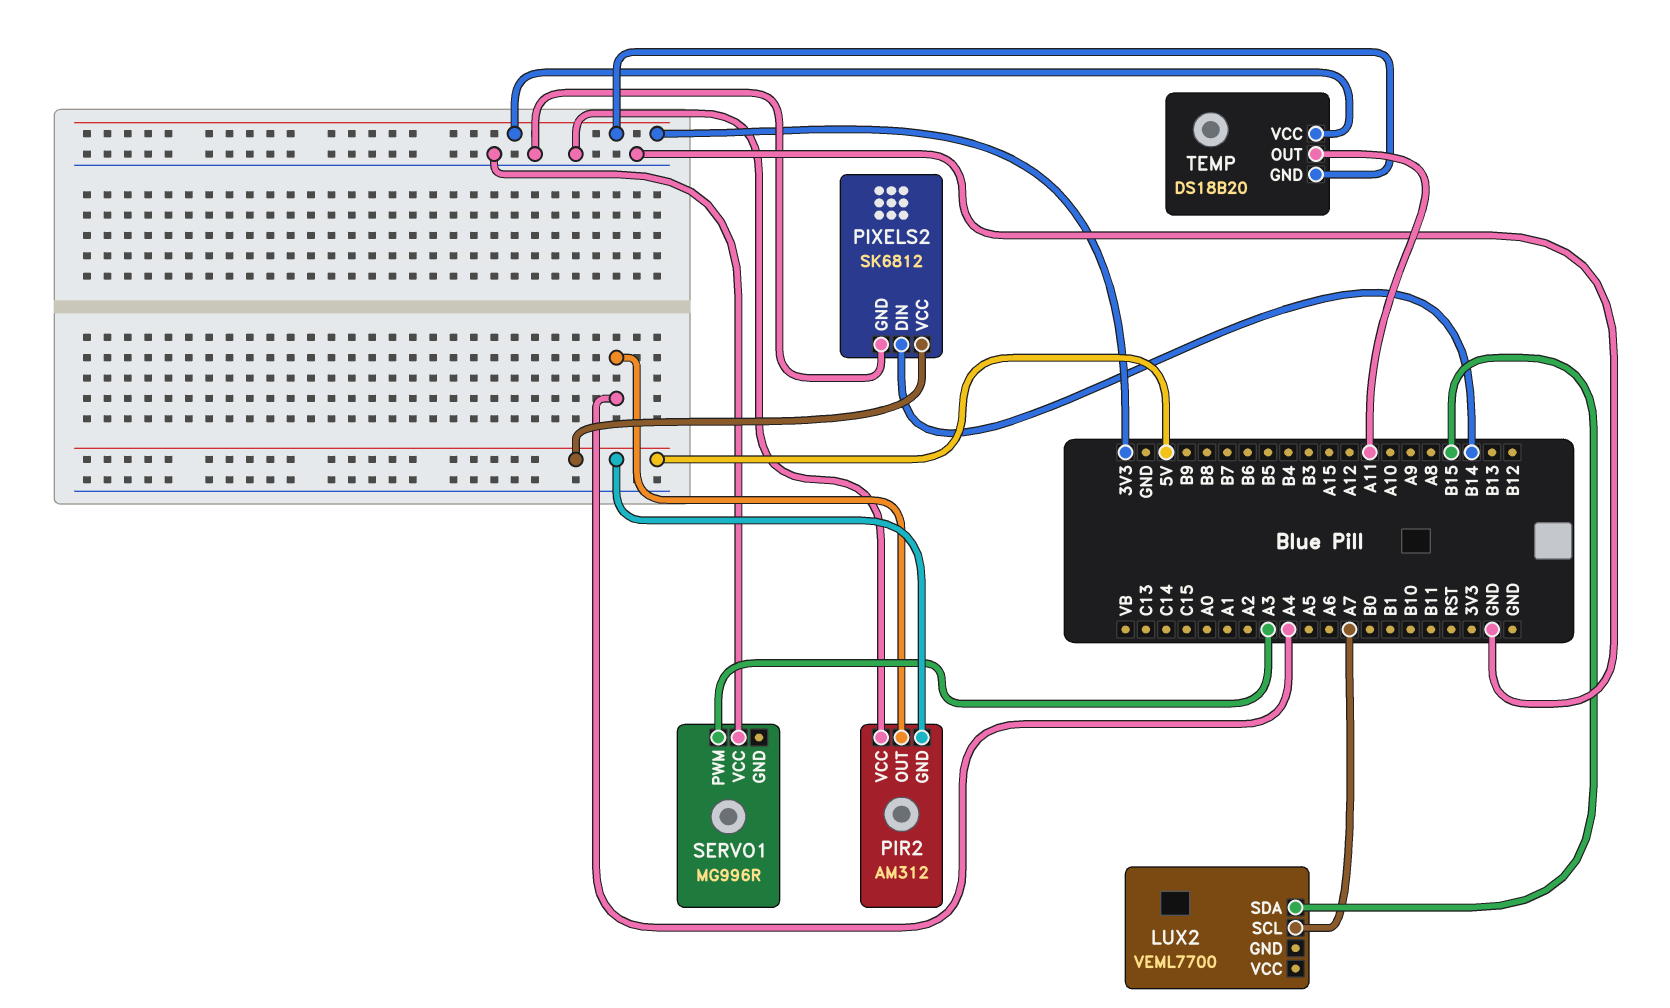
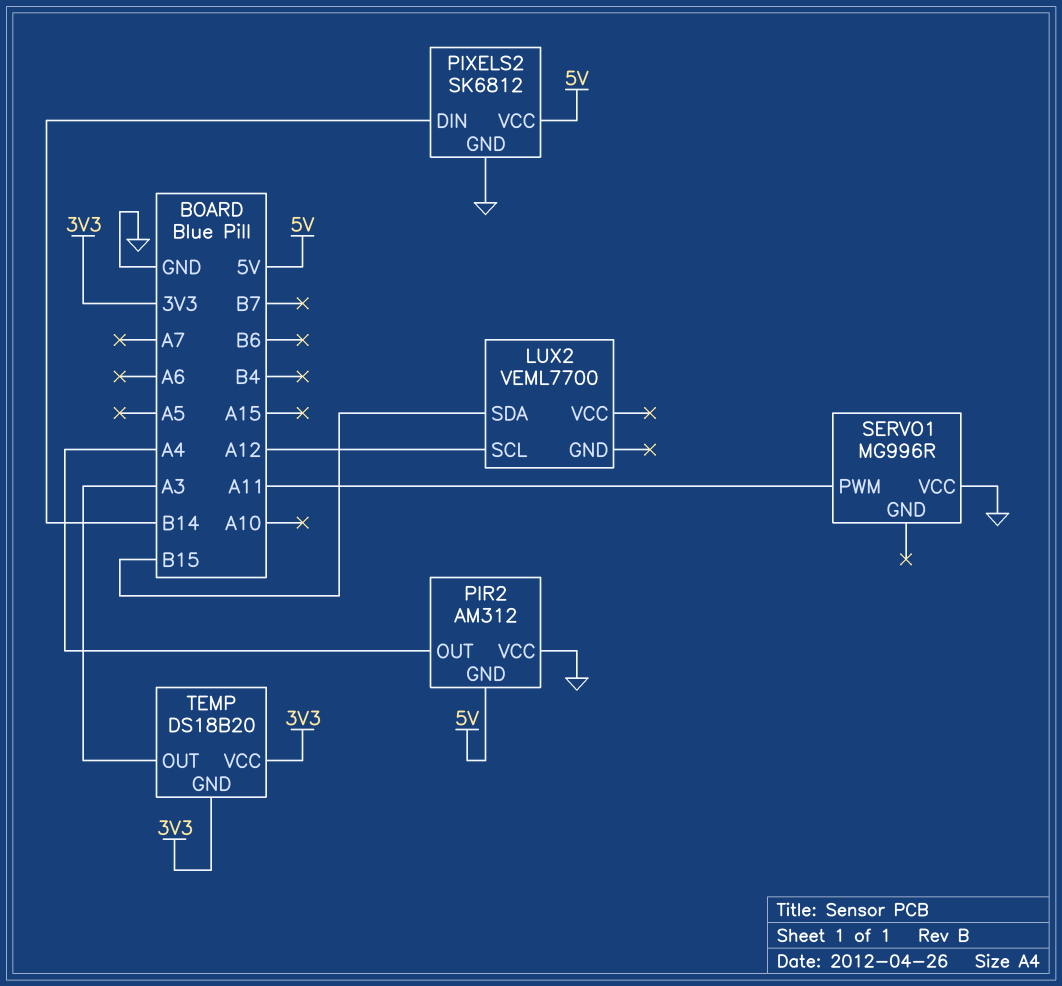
LUX2 pin SCL: A7 -> A12
SERVO1 pin PWM: A3 -> A11
TEMP pin OUT: A11 -> A3

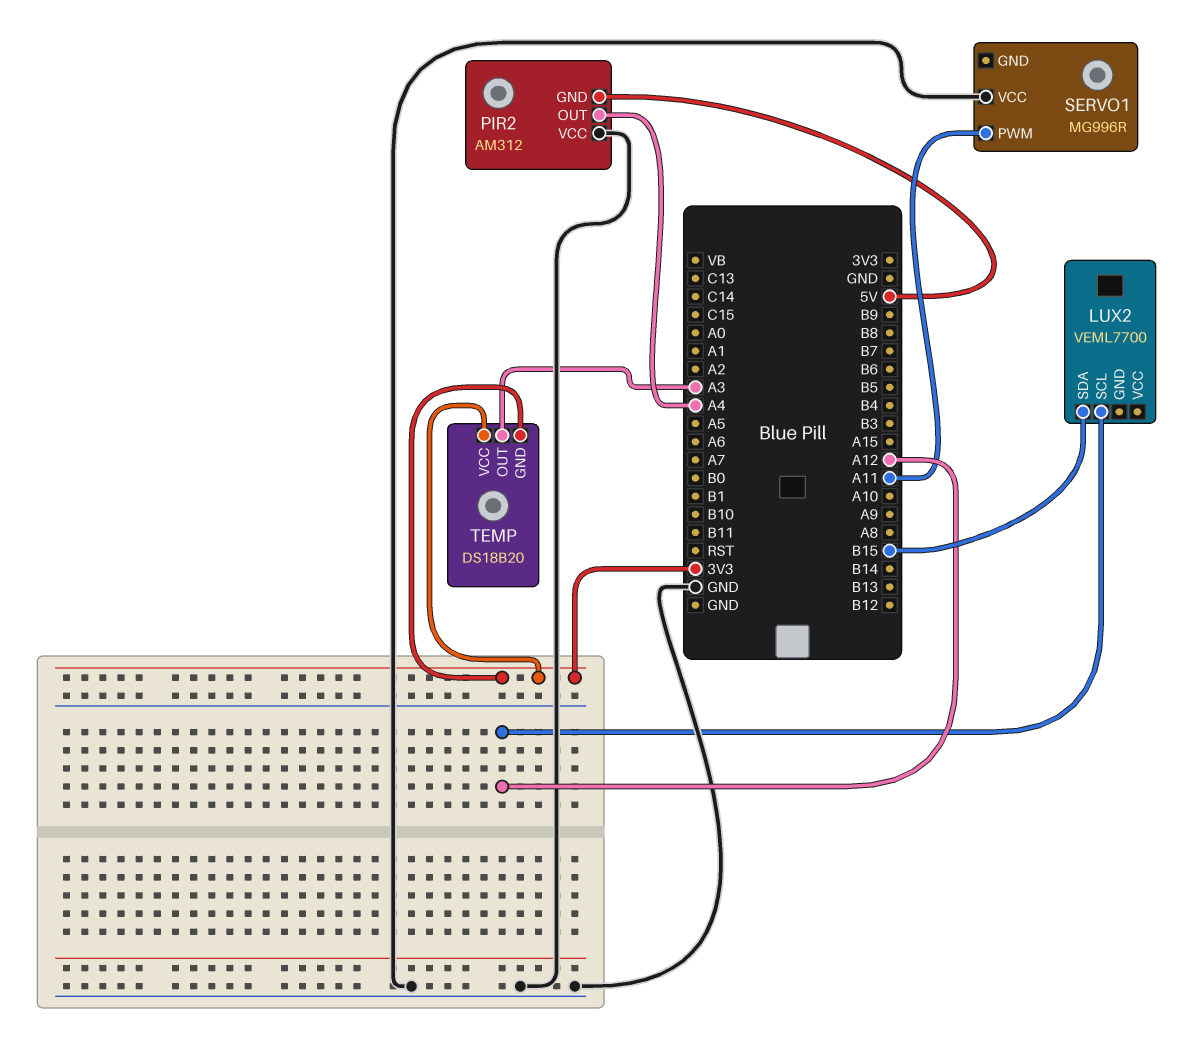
PIXELS2: SK6812 -> none
PIXELS2 pin DIN: B14 -> none
PIXELS2 pin GND: GND -> none
PIXELS2 pin VCC: 5V -> none

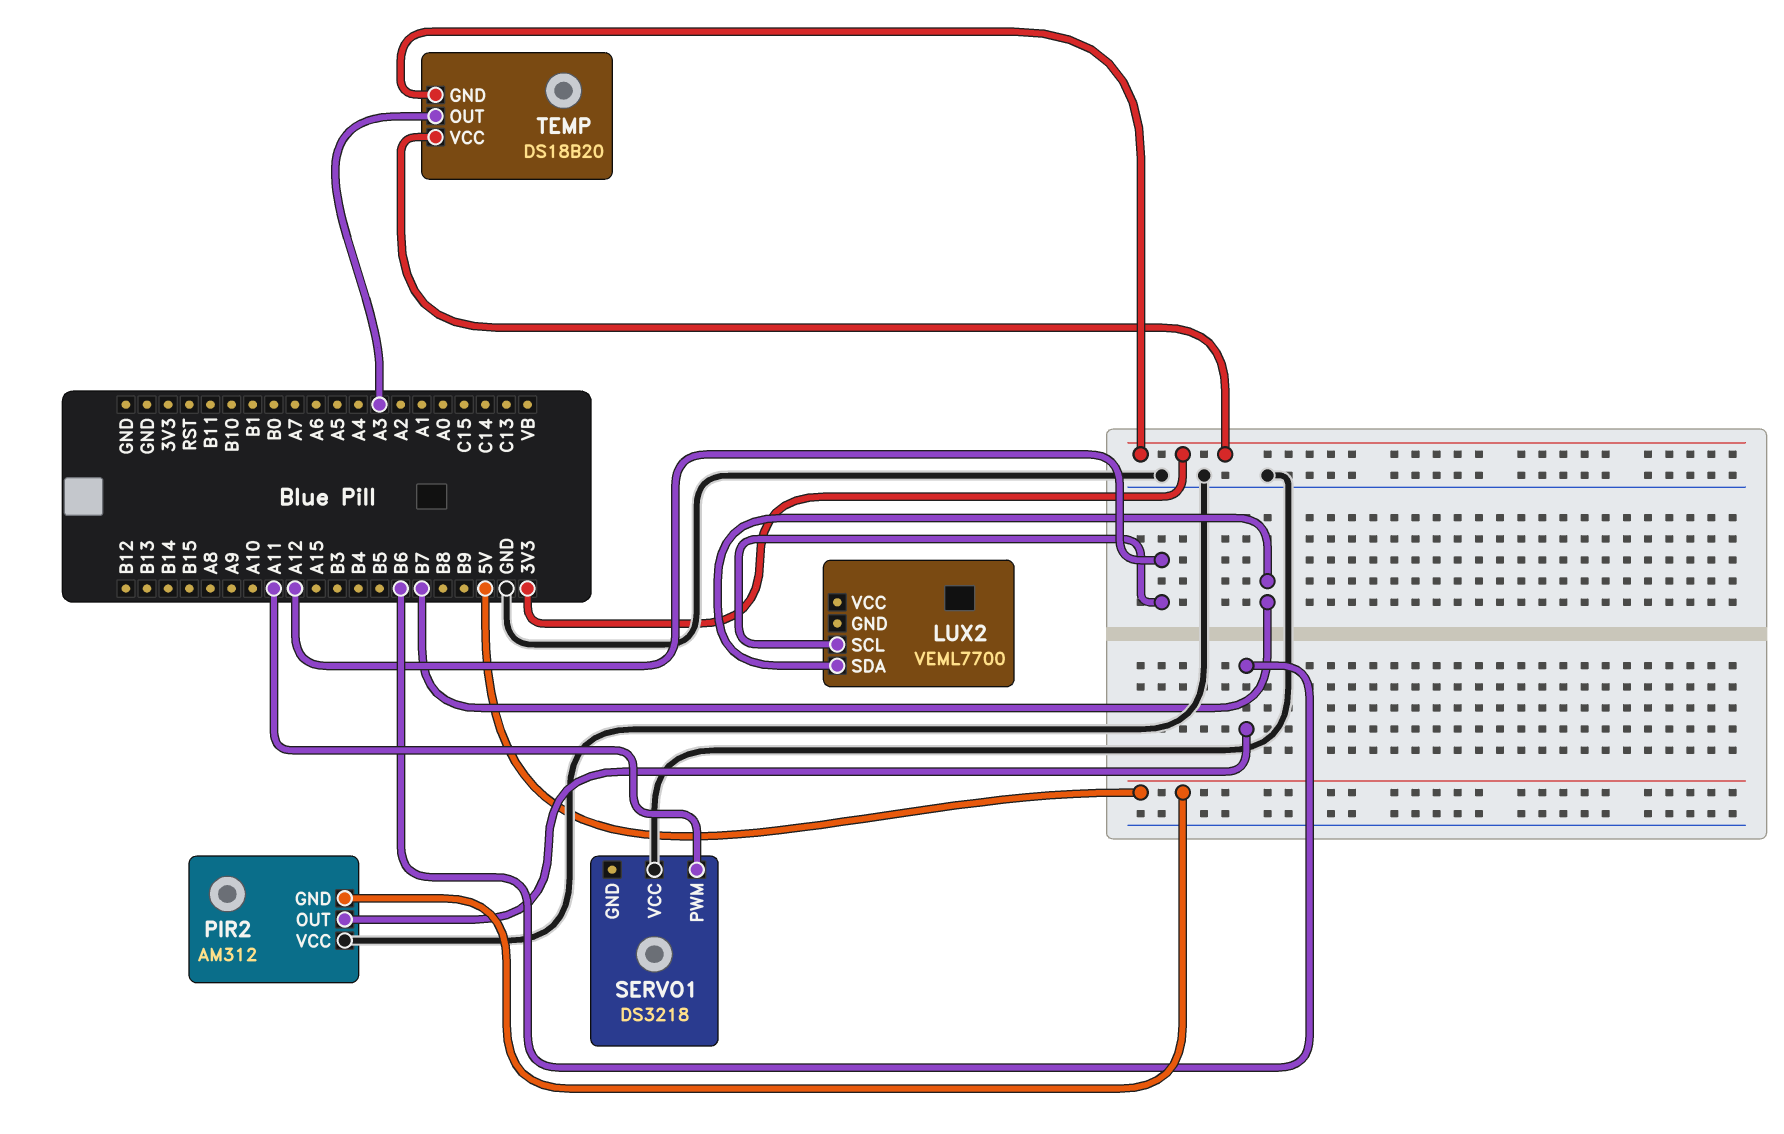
LUX2 pin SDA: B15 -> B7
PIR2 pin OUT: A4 -> B6
SERVO1: MG996R -> DS3218

